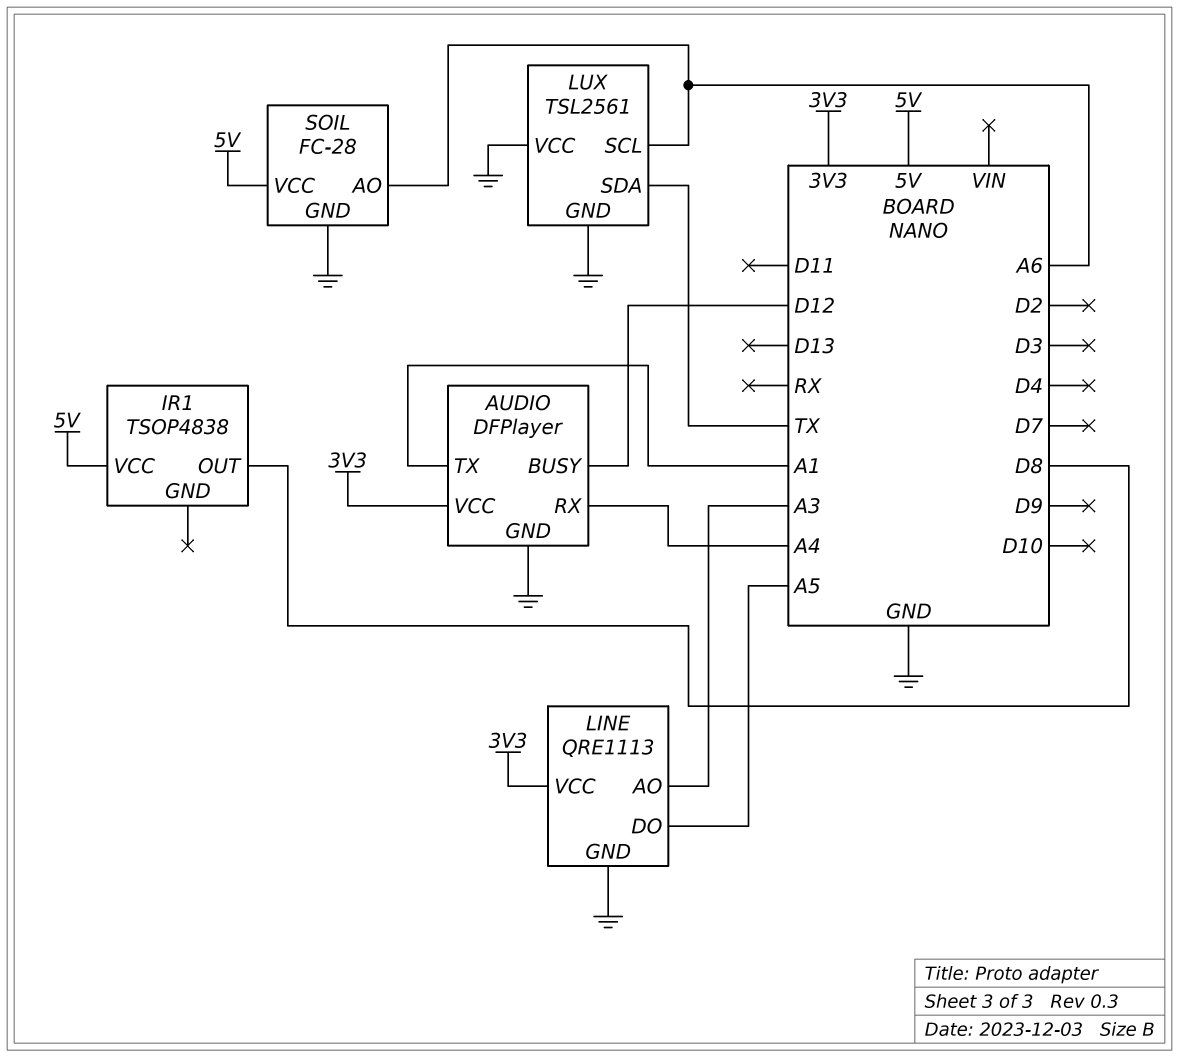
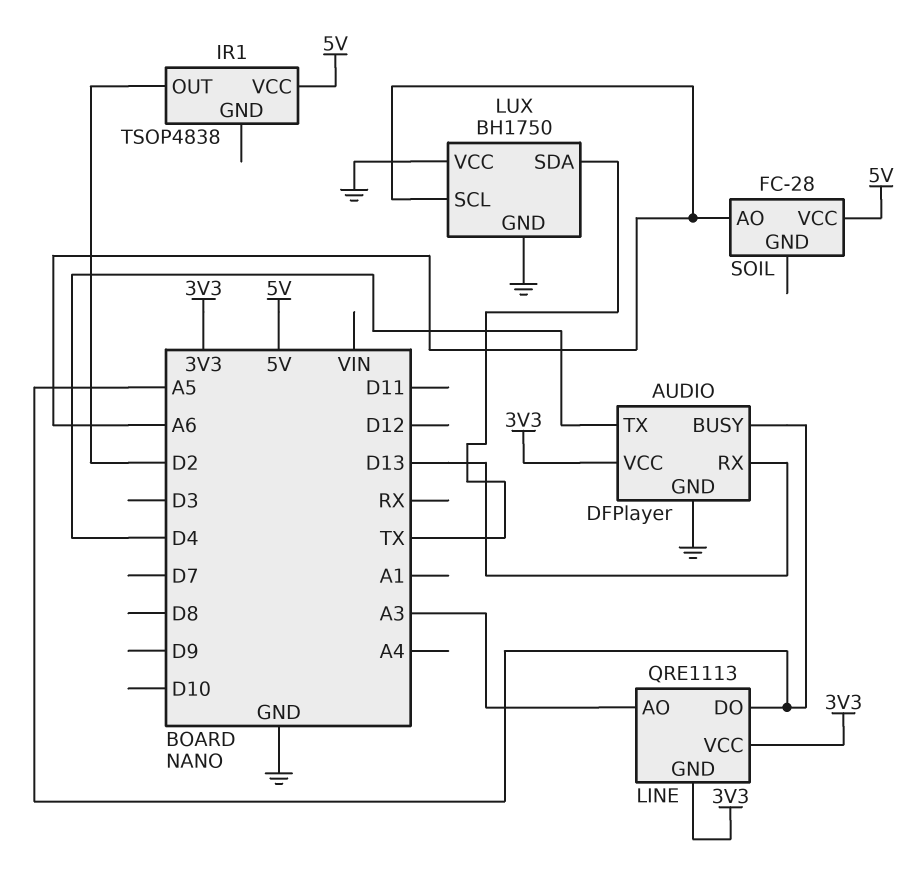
AUDIO pin BUSY: D12 -> A5
AUDIO pin RX: A4 -> D13
AUDIO pin TX: A1 -> D4
IR1 pin OUT: D8 -> D2
LINE pin GND: GND -> 3V3
LUX: TSL2561 -> BH1750
SOIL pin GND: GND -> none

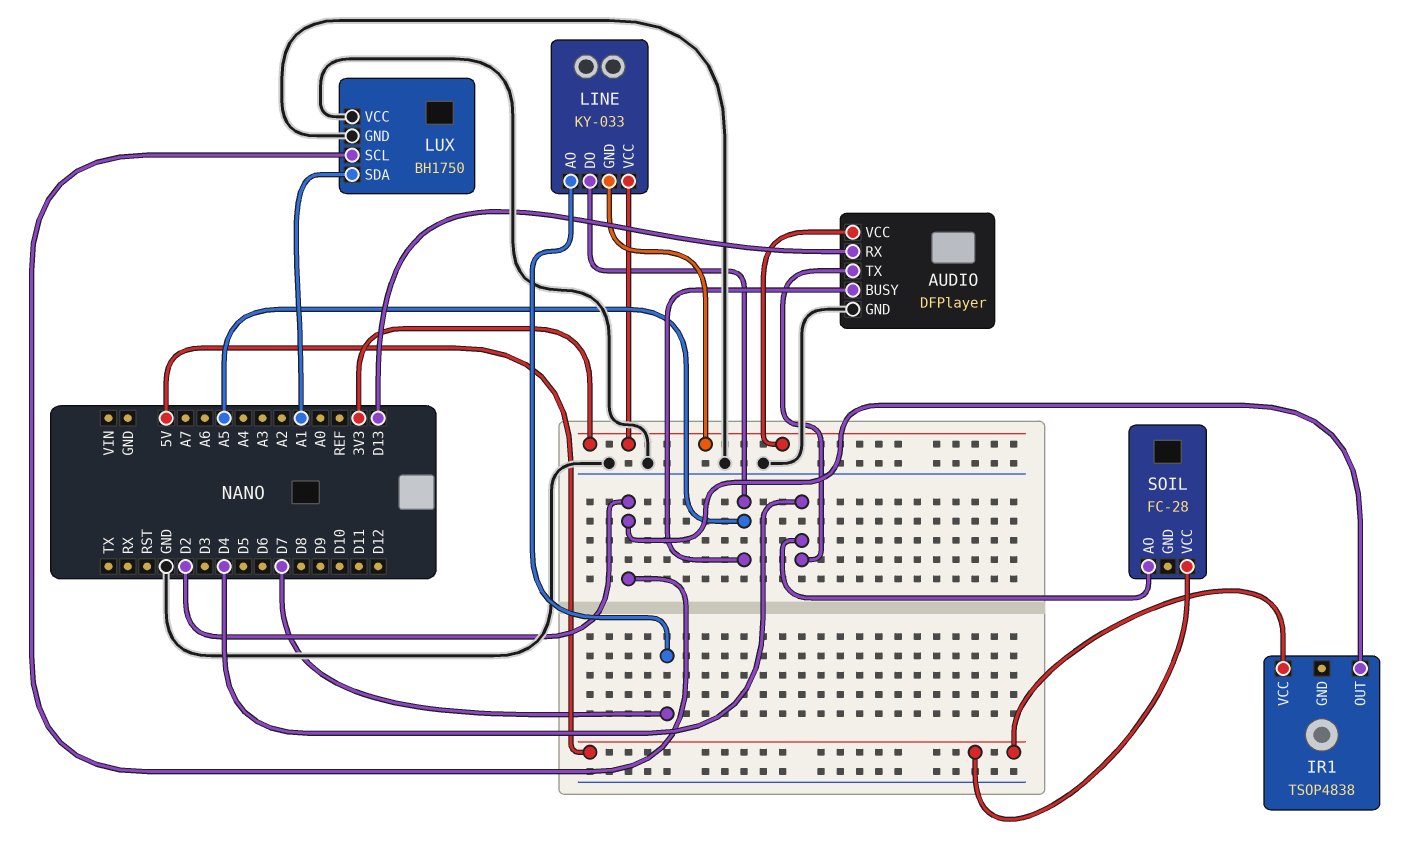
LINE: QRE1113 -> KY-033
LINE pin AO: A3 -> D7
LUX pin SCL: A6 -> D2
LUX pin SDA: TX -> A1
SOIL pin AO: A6 -> D4

